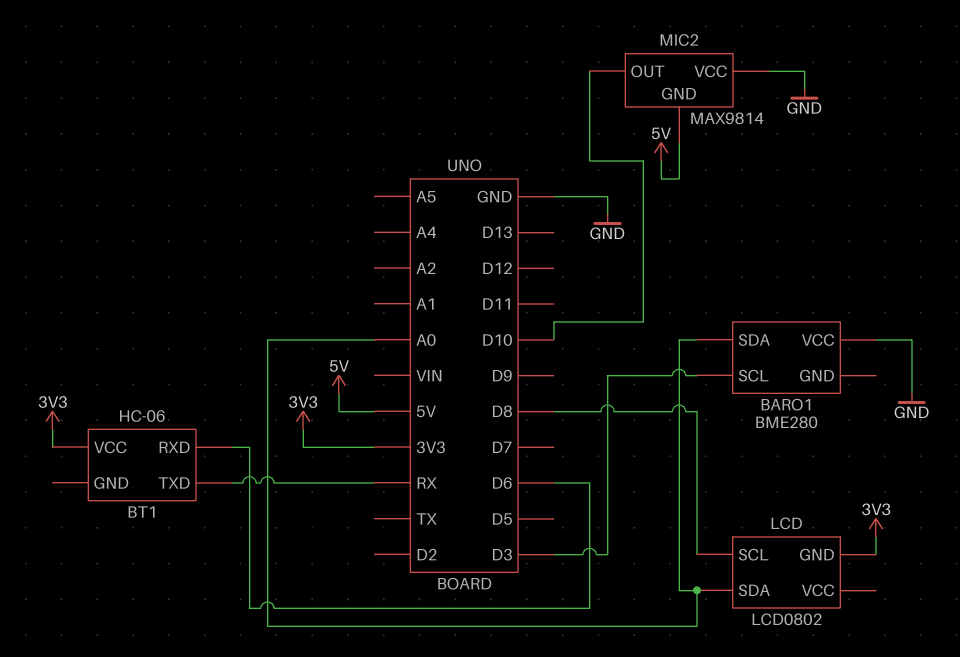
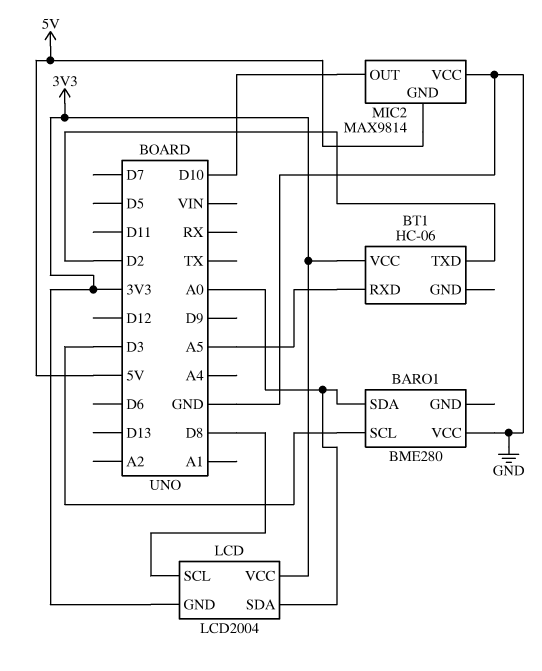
BT1 pin RXD: D6 -> A5
BT1 pin TXD: RX -> D2
LCD: LCD0802 -> LCD2004
LCD pin VCC: none -> 3V3

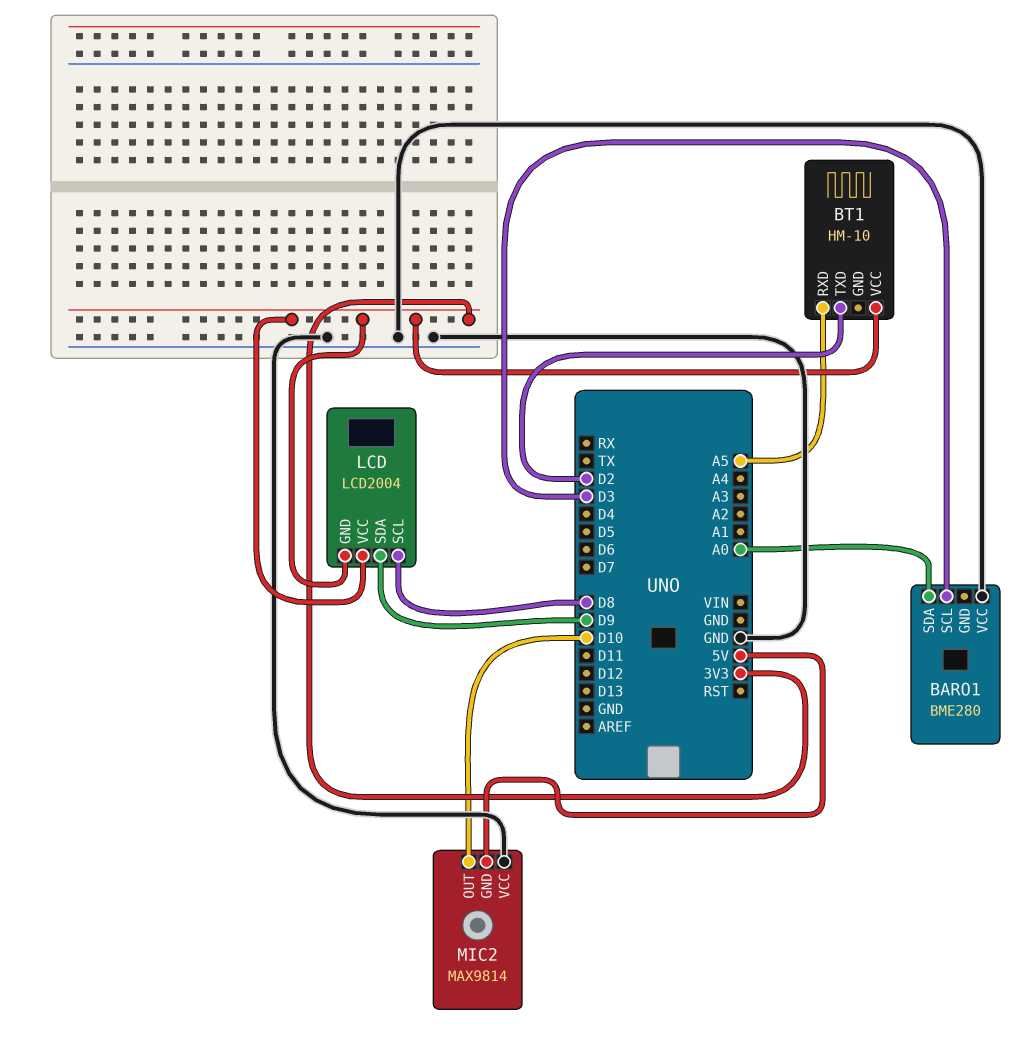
BT1: HC-06 -> HM-10
LCD pin SDA: A0 -> D9

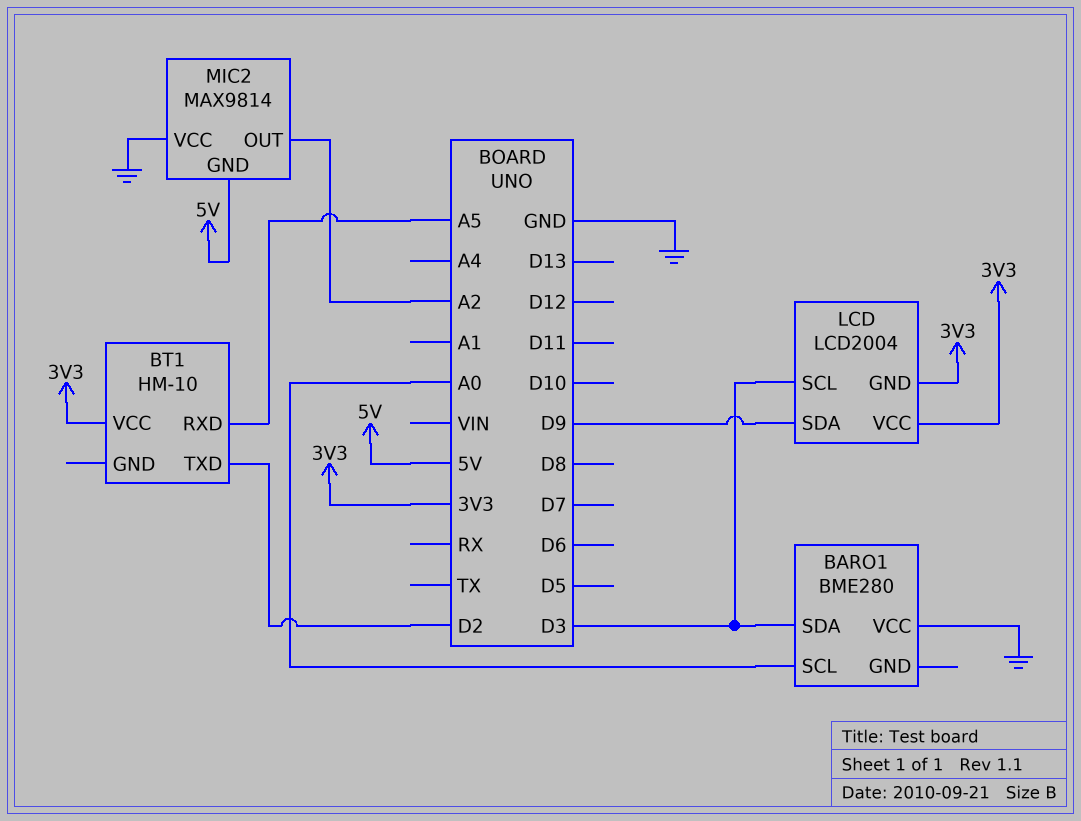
BARO1 pin SCL: D3 -> A0
BARO1 pin SDA: A0 -> D3
LCD pin SCL: D8 -> D3
MIC2 pin OUT: D10 -> A2

